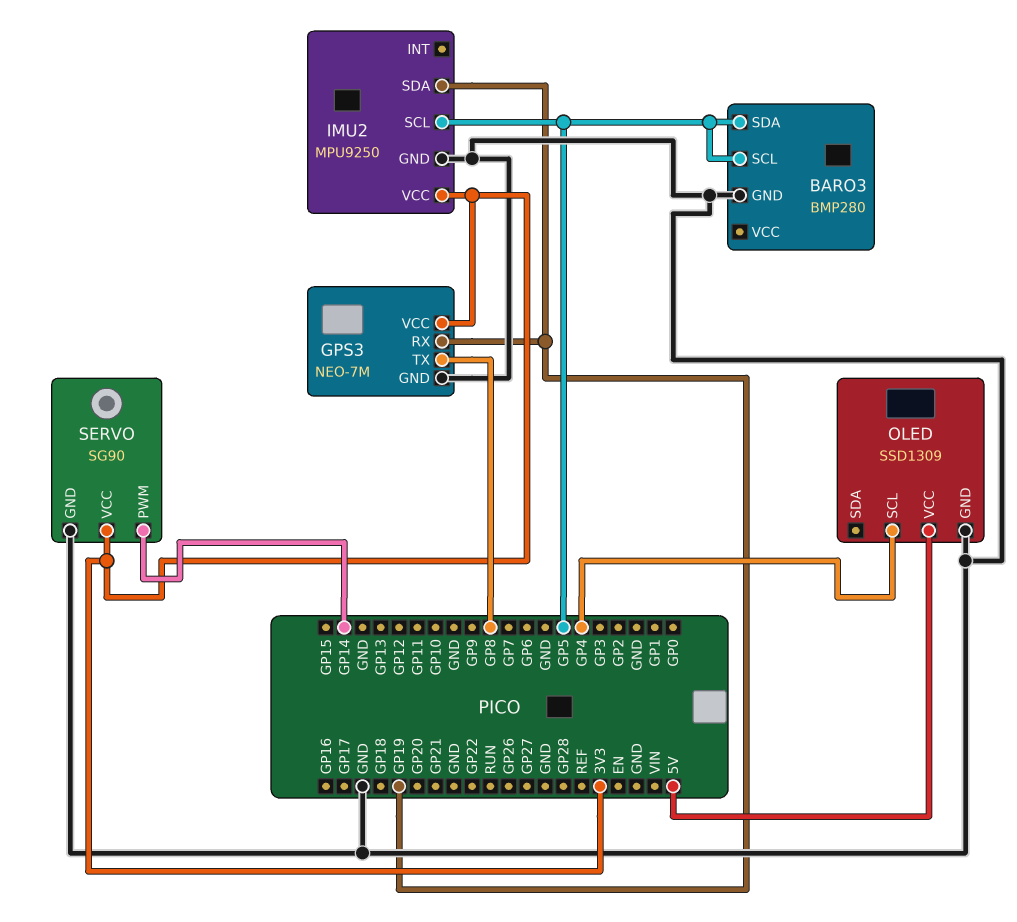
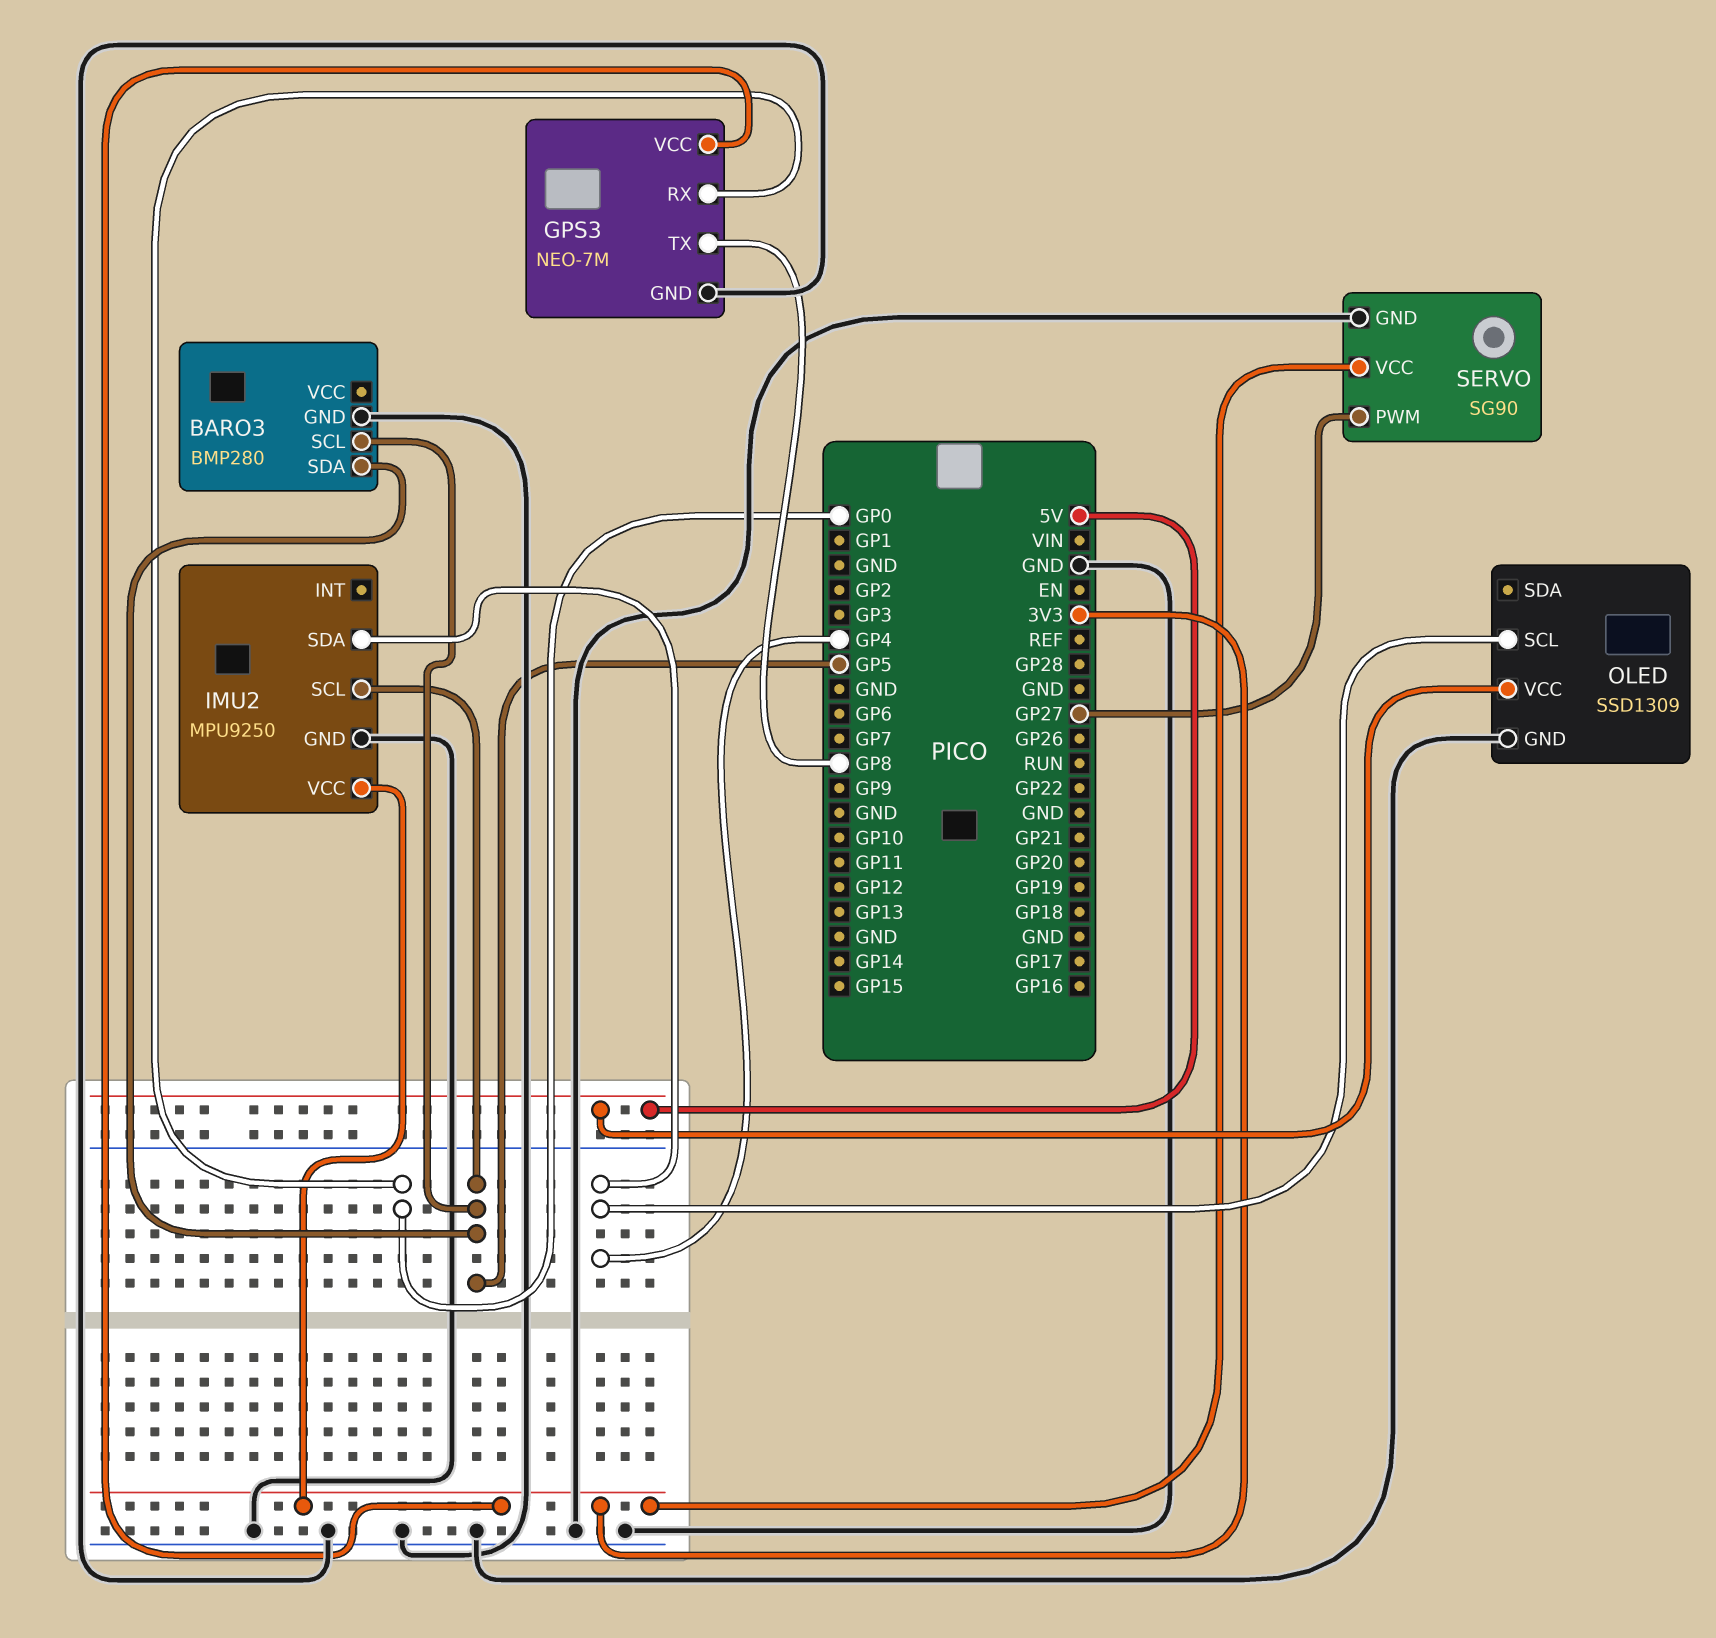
GPS3 pin RX: GP19 -> GP0
IMU2 pin SDA: GP19 -> GP4
SERVO pin PWM: GP14 -> GP27

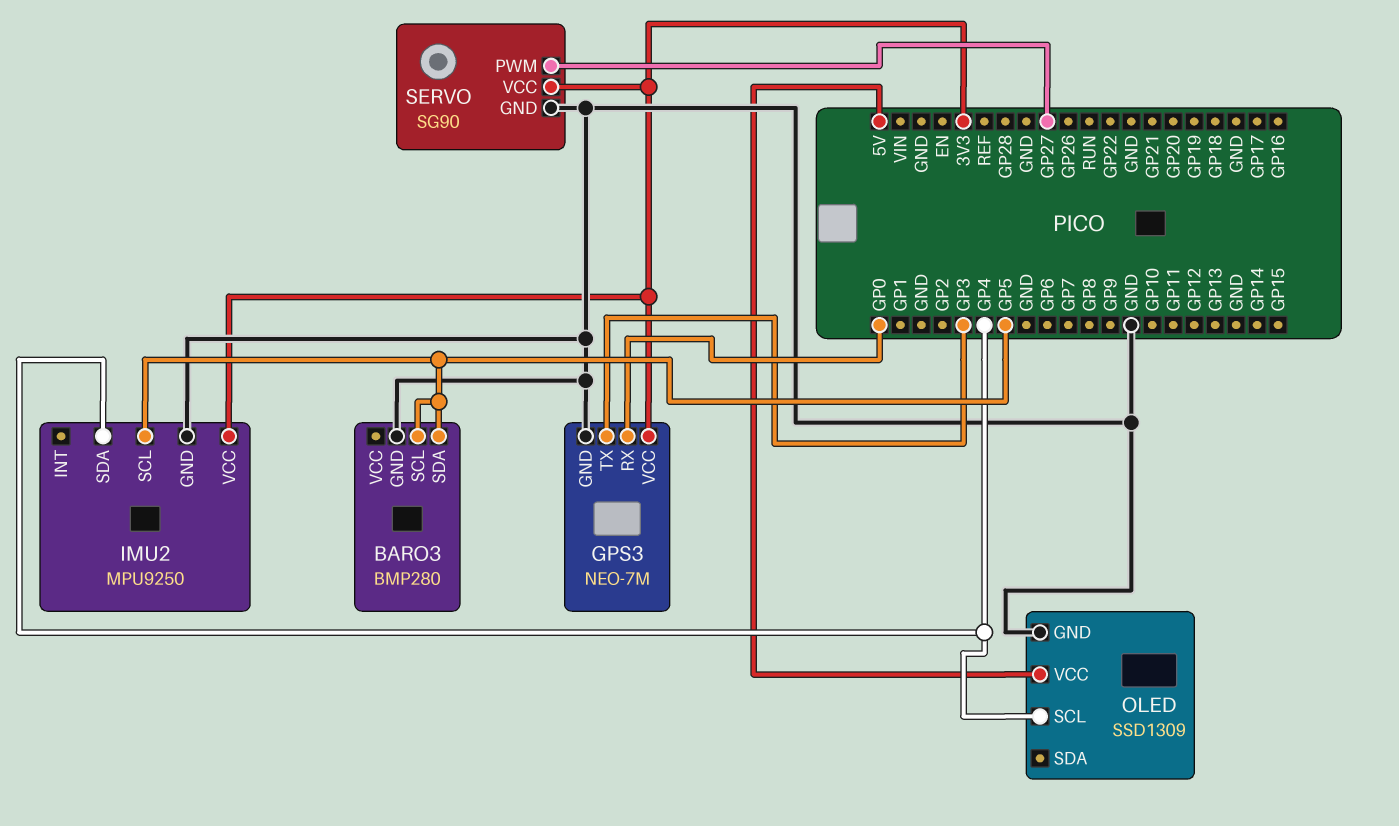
GPS3 pin TX: GP8 -> GP3

